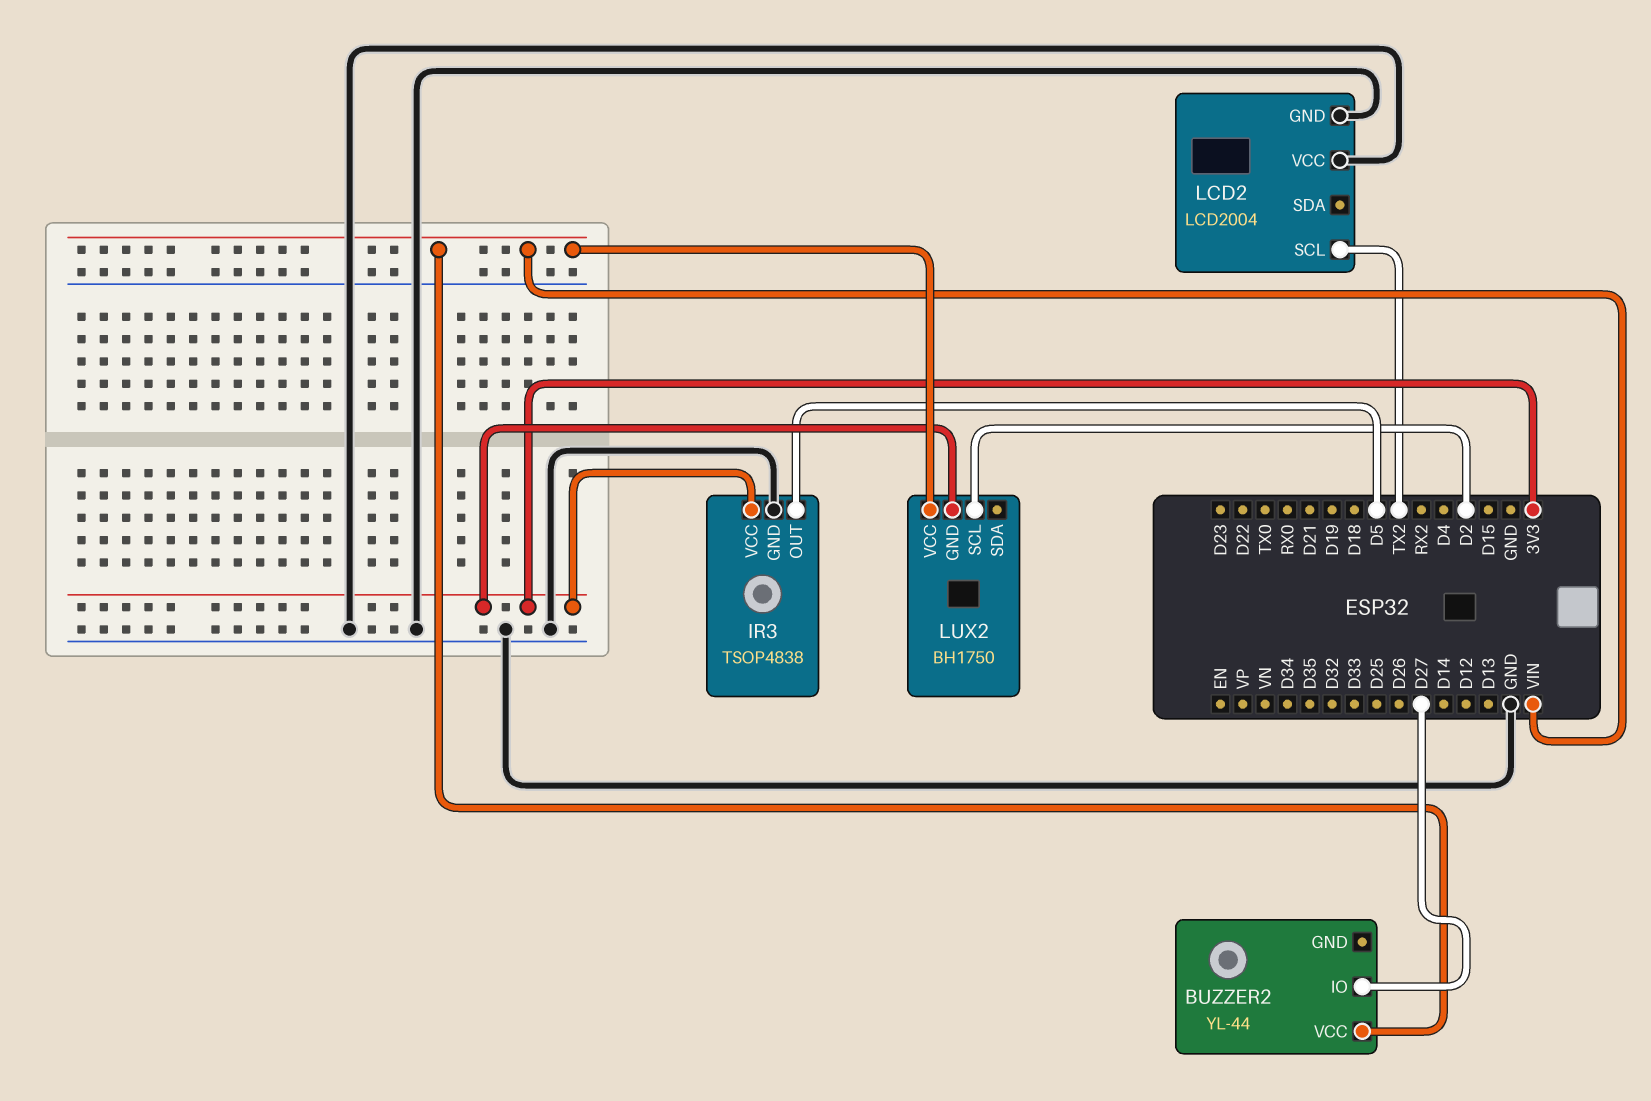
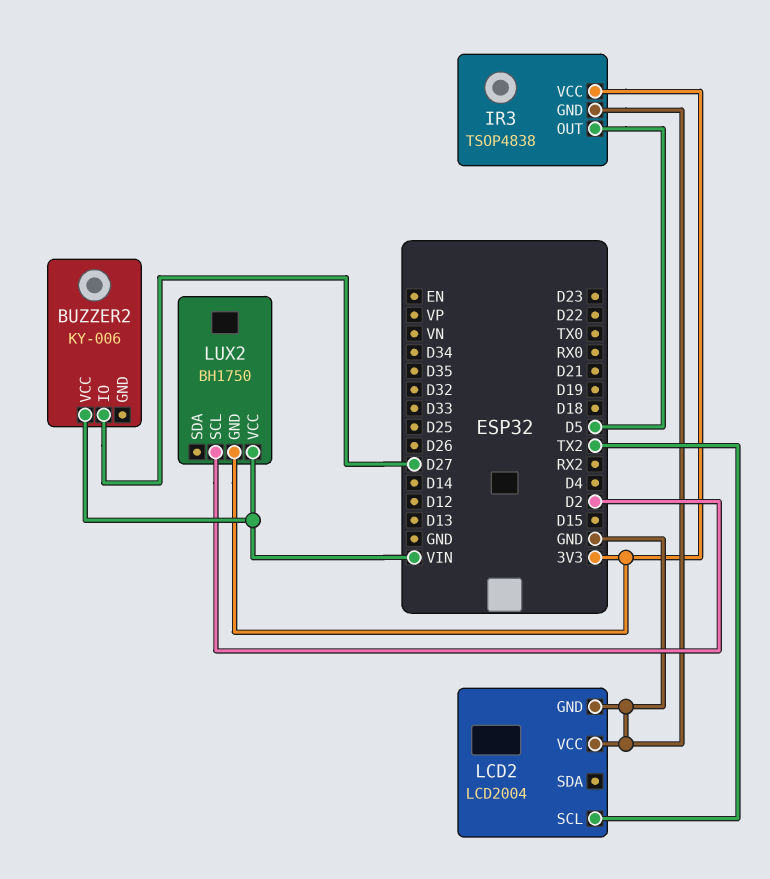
BUZZER2: YL-44 -> KY-006

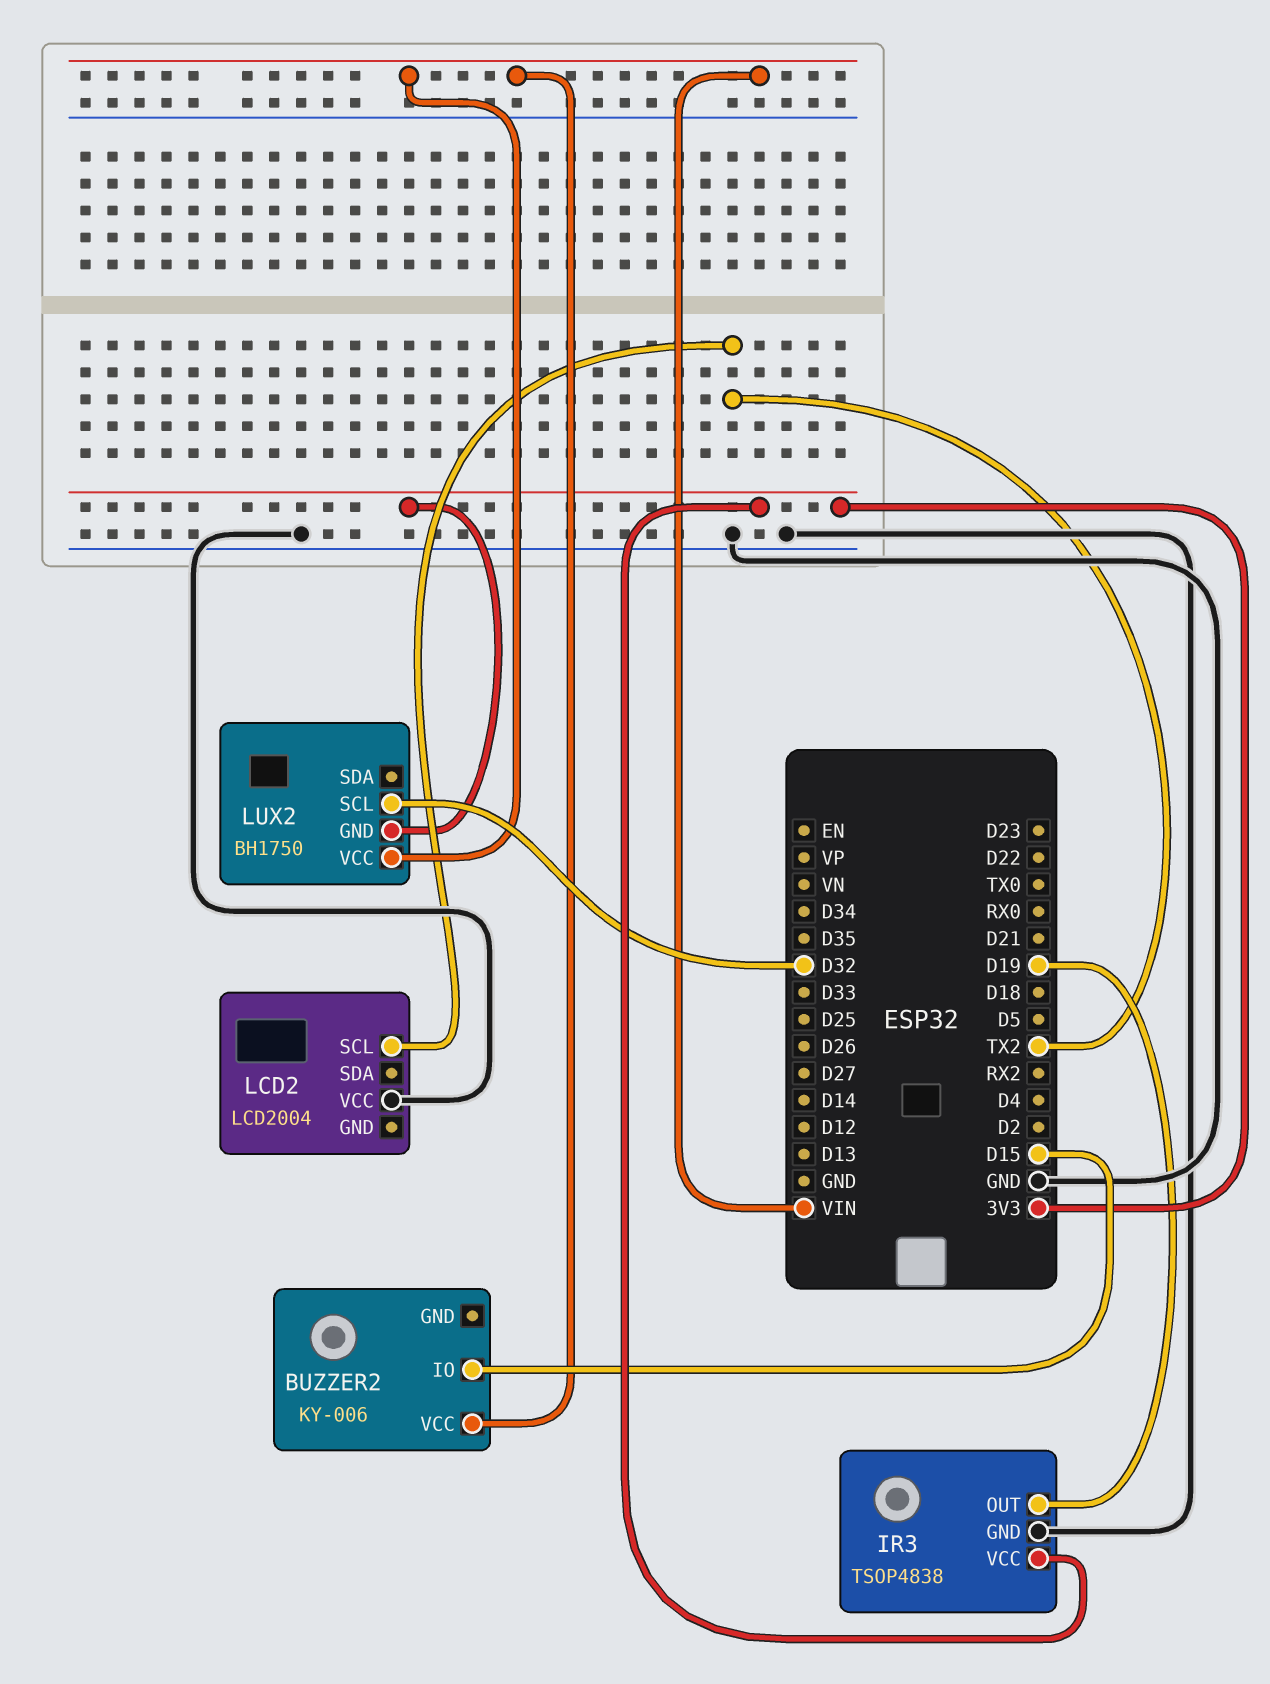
BUZZER2 pin IO: D27 -> D15
IR3 pin OUT: D5 -> D19
LCD2 pin GND: GND -> none
LUX2 pin SCL: D2 -> D32

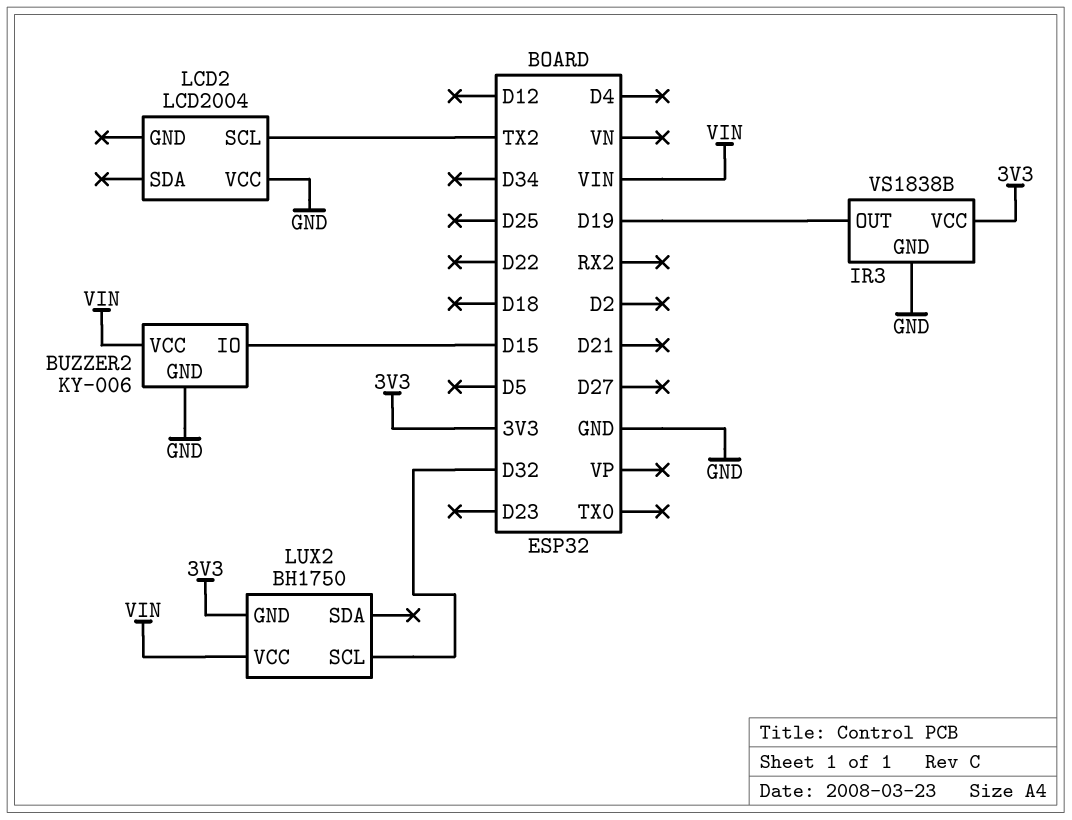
BUZZER2 pin GND: none -> GND
IR3: TSOP4838 -> VS1838B

